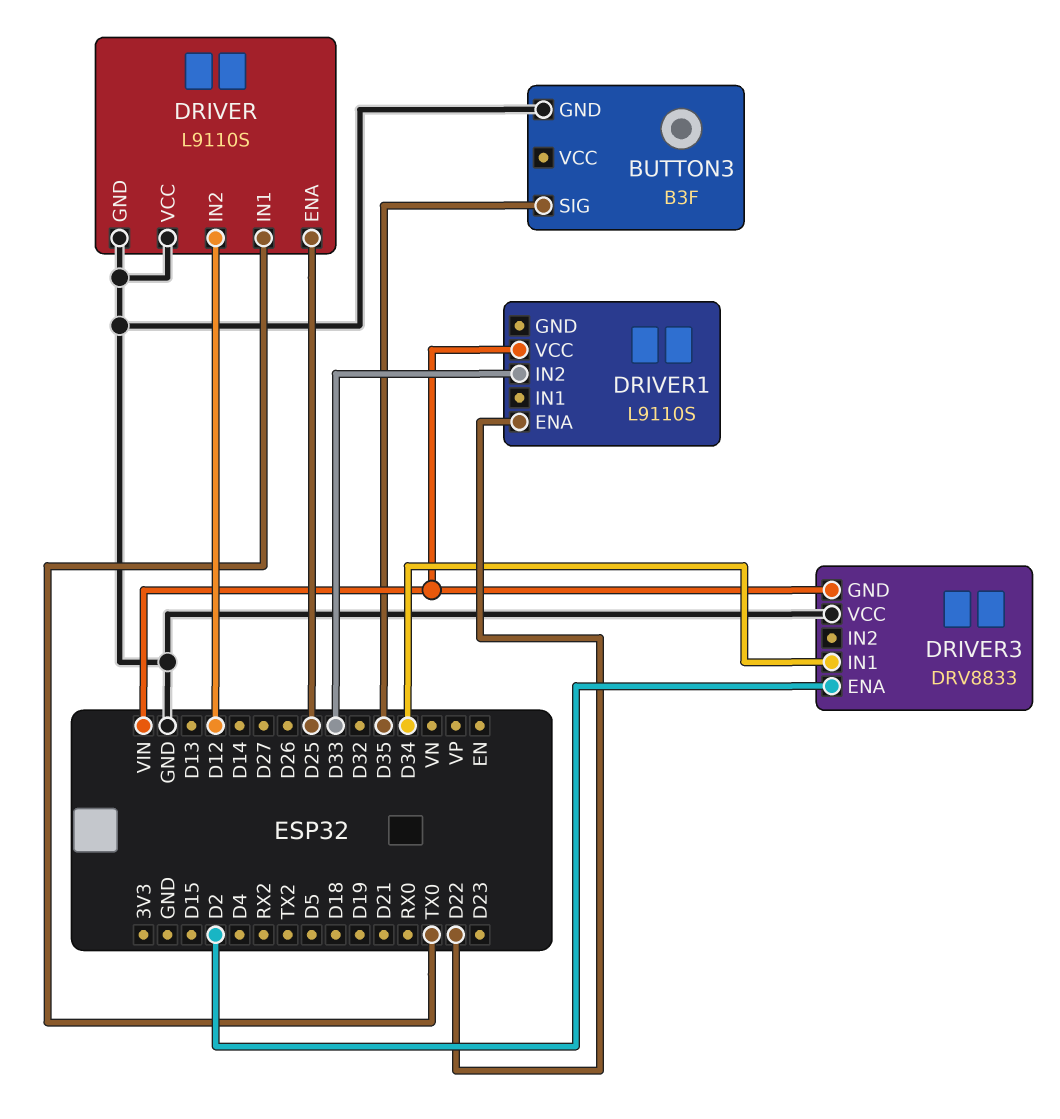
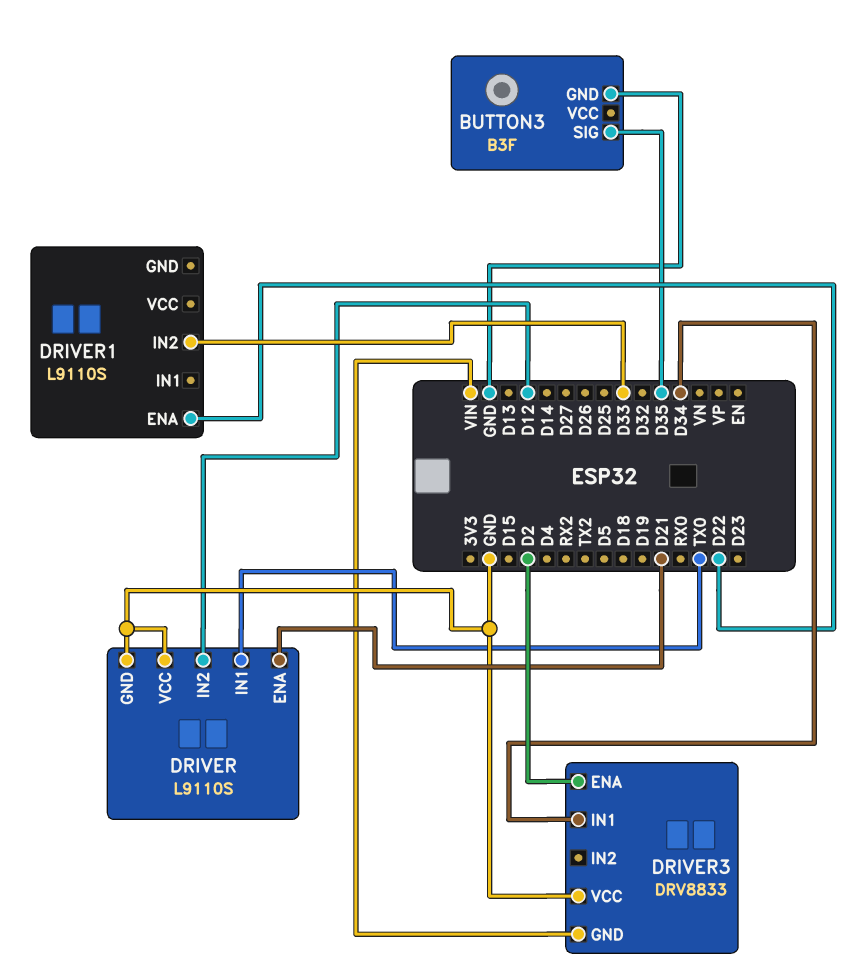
DRIVER pin ENA: D25 -> D21
DRIVER1 pin VCC: VIN -> none

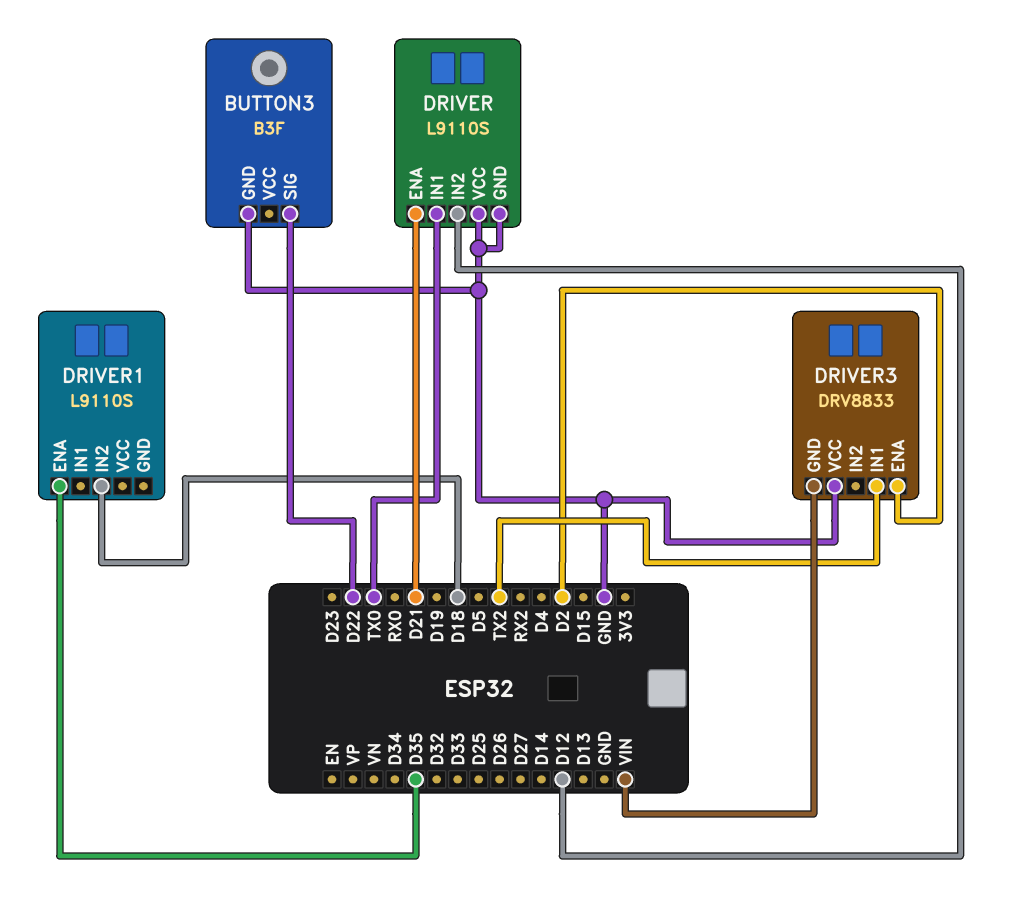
BUTTON3 pin SIG: D35 -> D22
DRIVER1 pin ENA: D22 -> D35
DRIVER1 pin IN2: D33 -> D18
DRIVER3 pin IN1: D34 -> TX2

